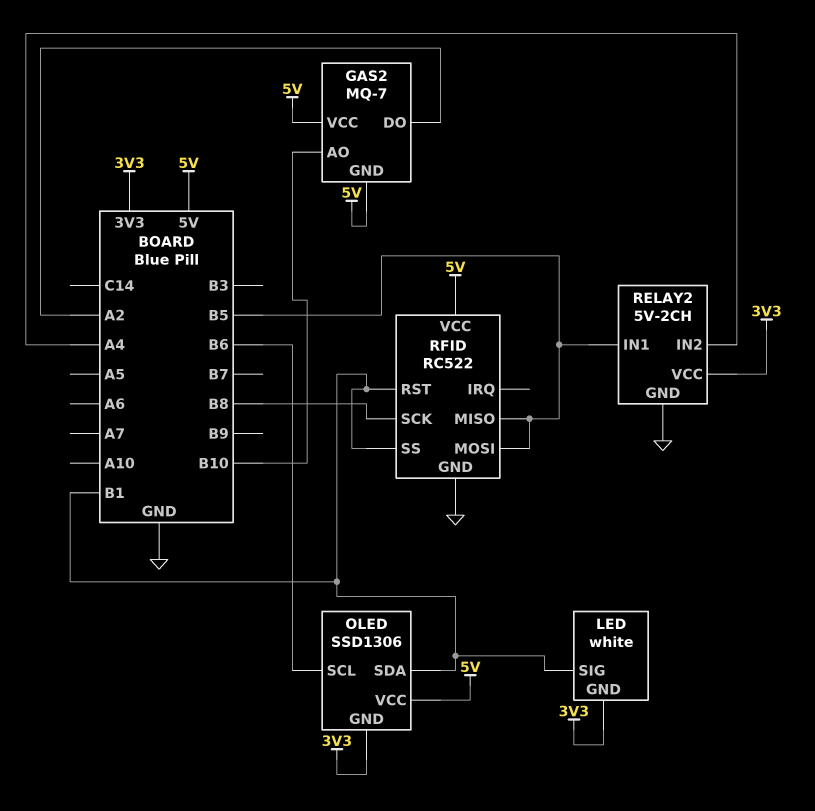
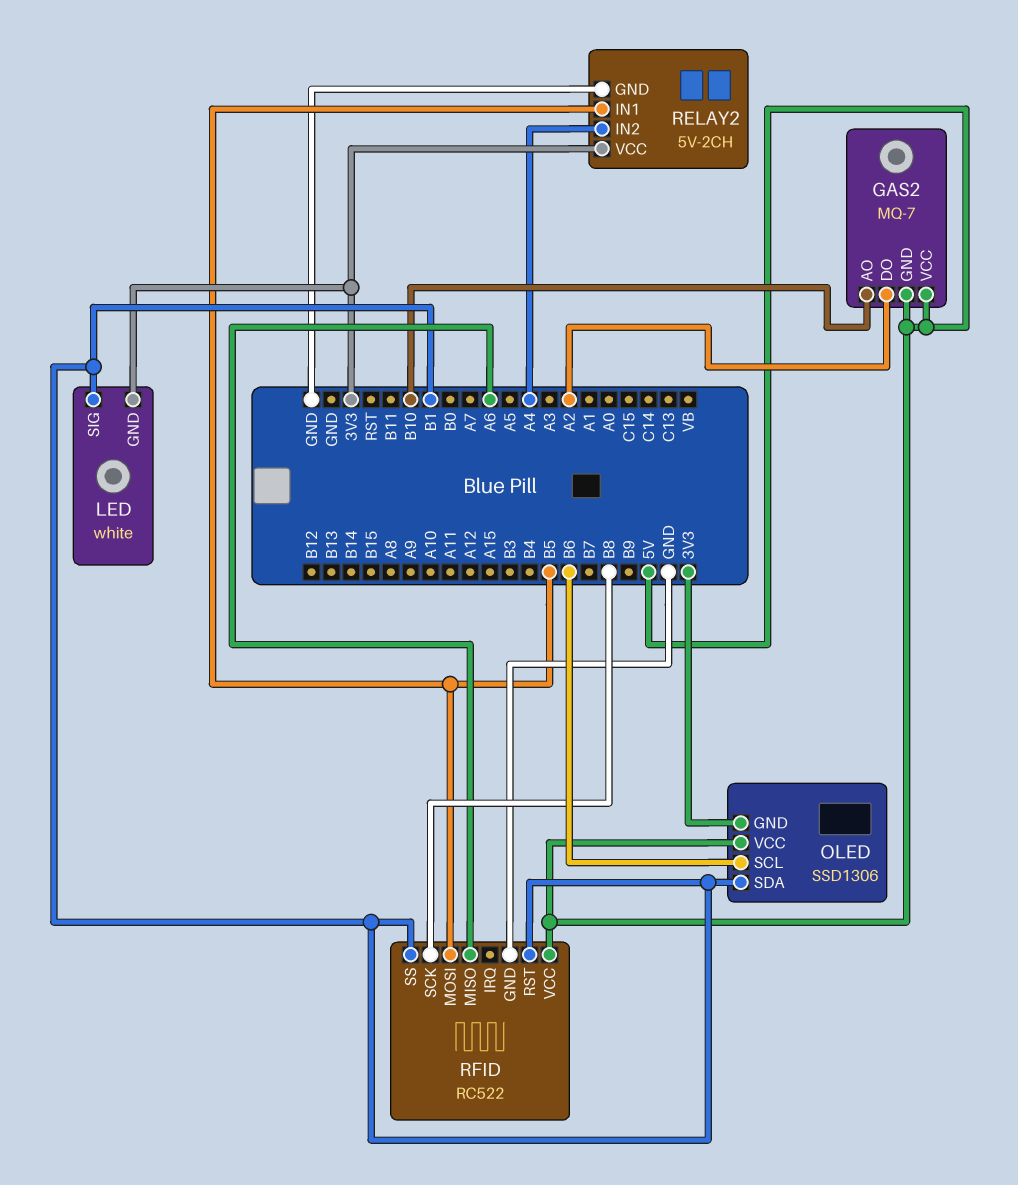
RFID pin MISO: B5 -> A6

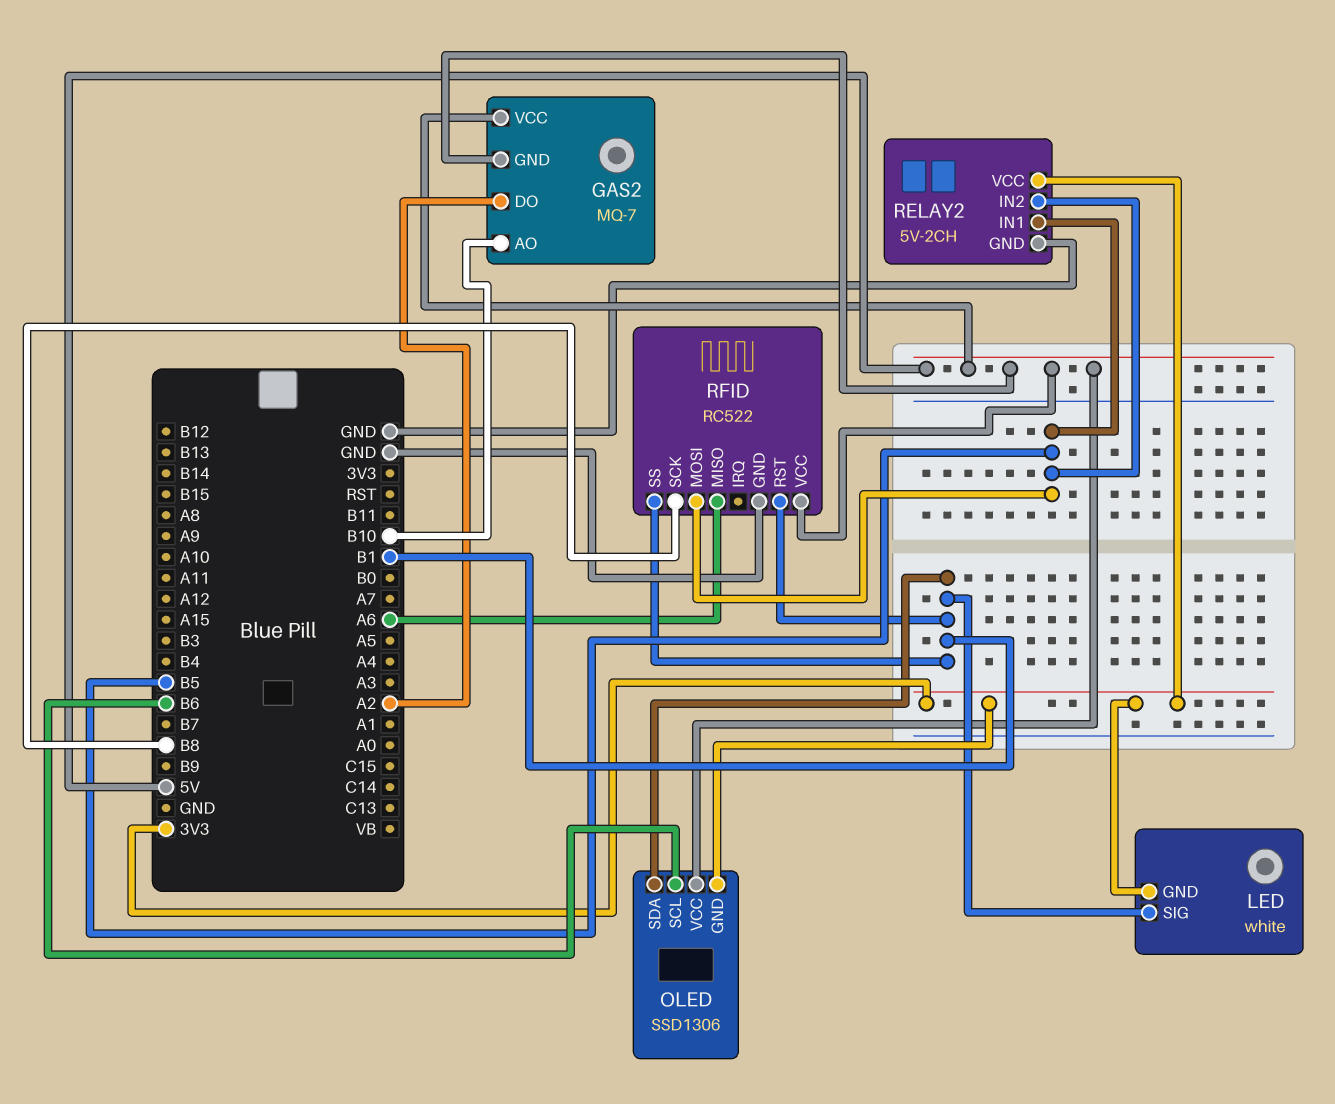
RELAY2 pin IN2: A4 -> B5

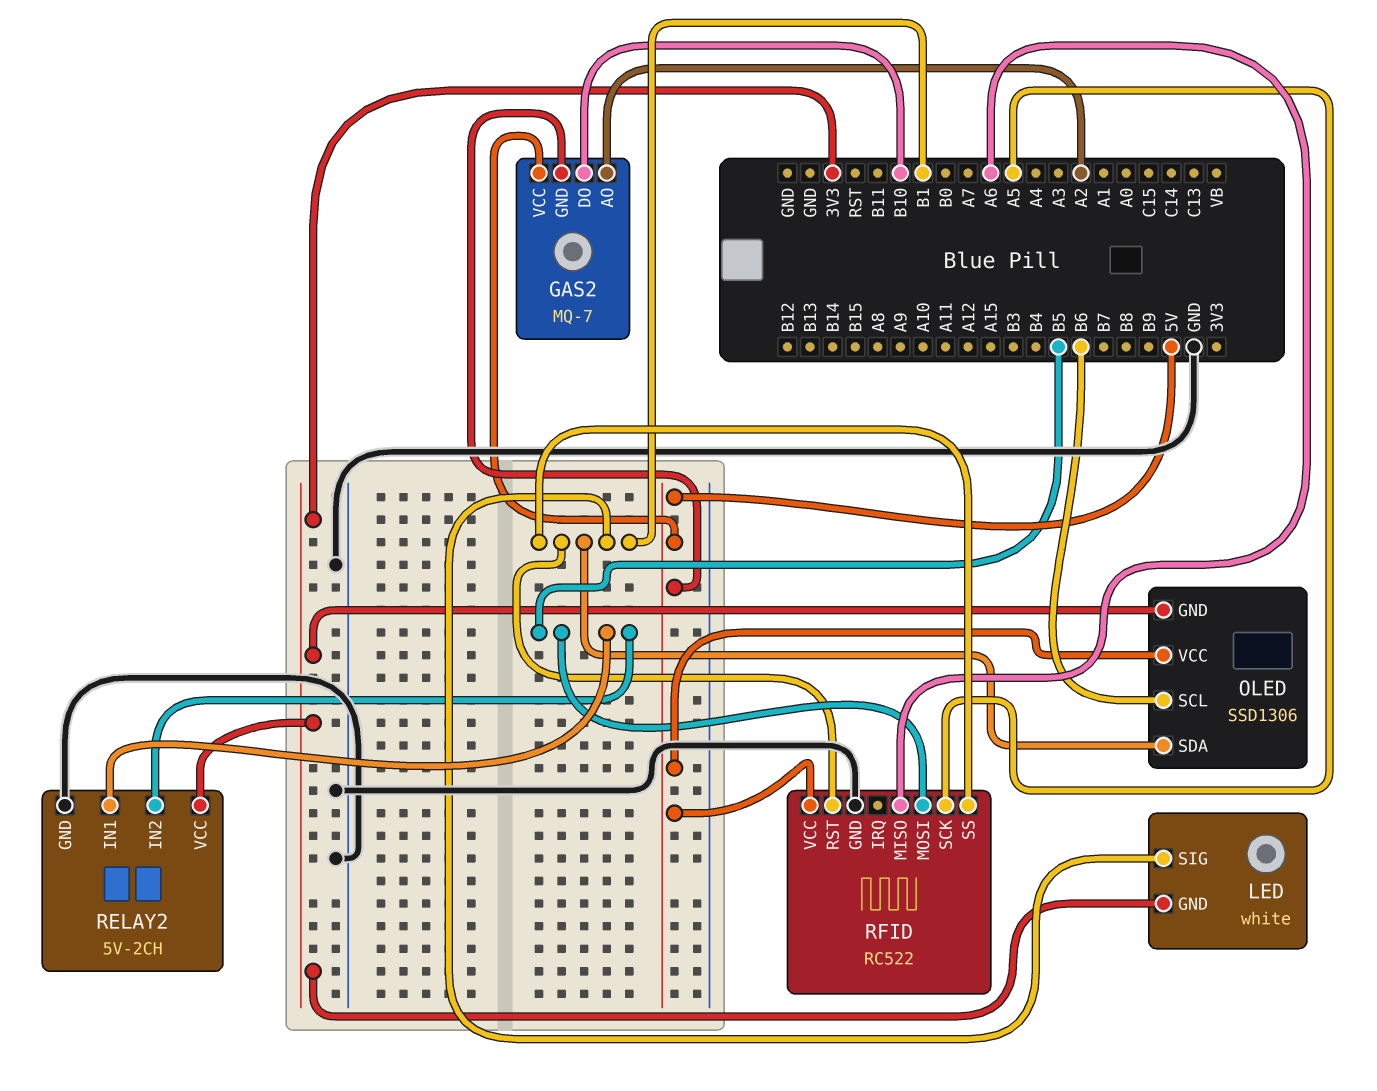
GAS2 pin AO: B10 -> A2
GAS2 pin DO: A2 -> B10
RFID pin SCK: B8 -> A5

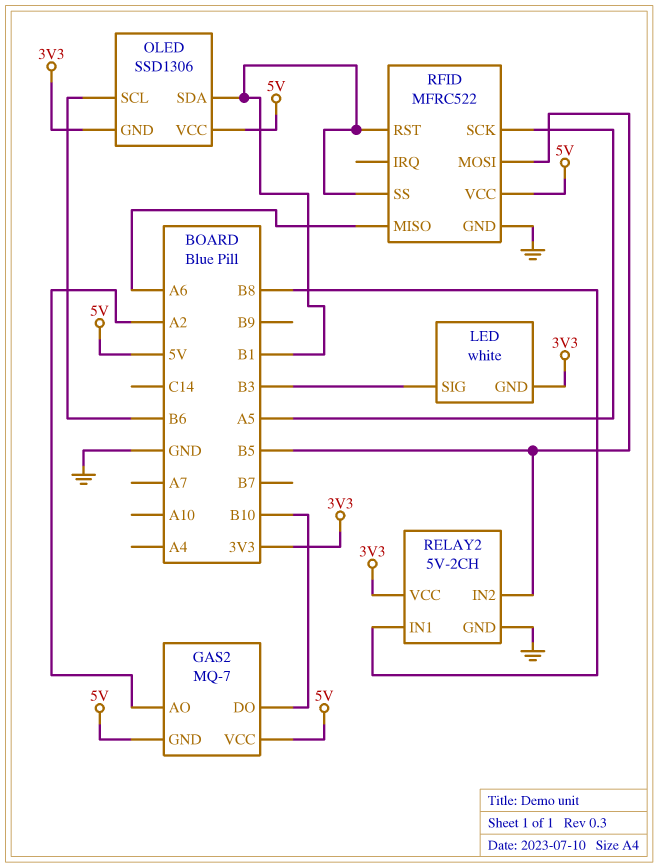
LED pin SIG: B1 -> B3
RELAY2 pin IN1: B5 -> B8
RFID: RC522 -> MFRC522

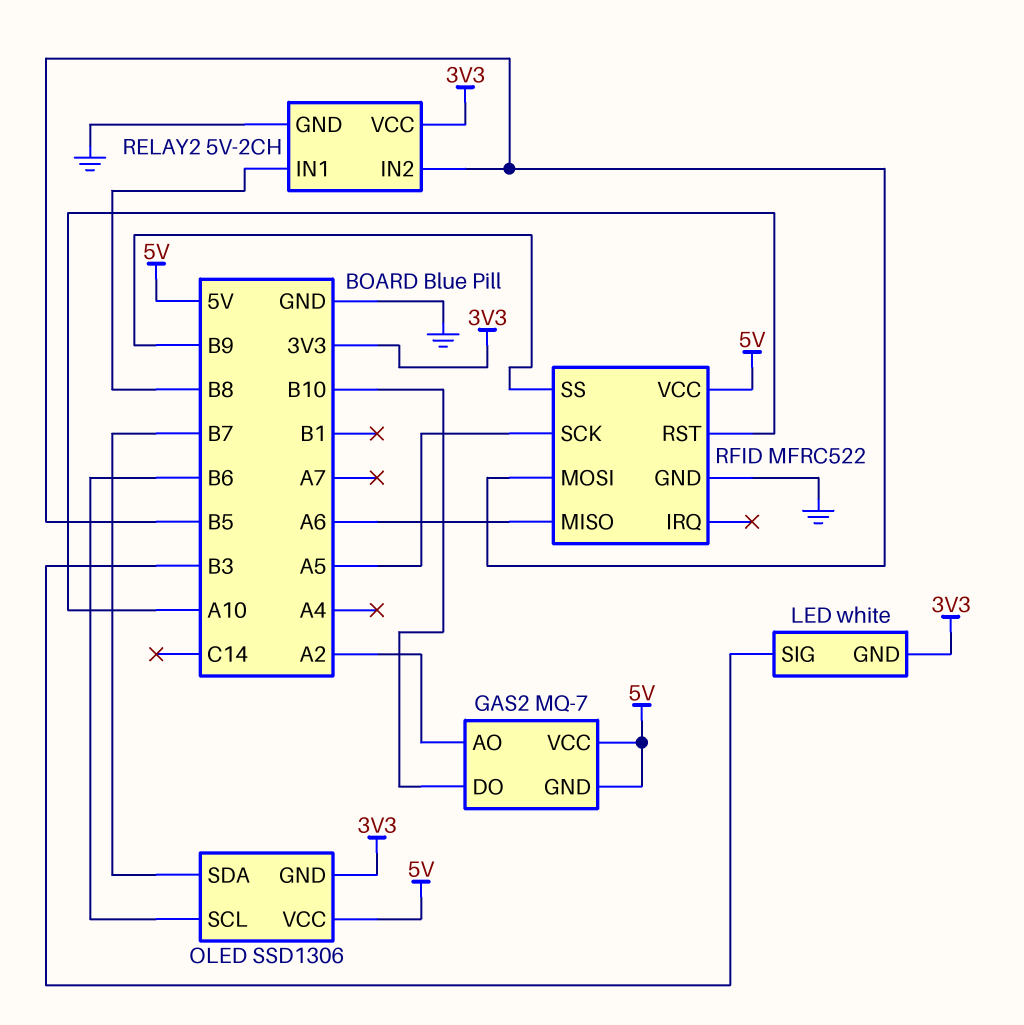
OLED pin SDA: B1 -> B7
RFID pin RST: B1 -> A10
RFID pin SS: B1 -> B9

